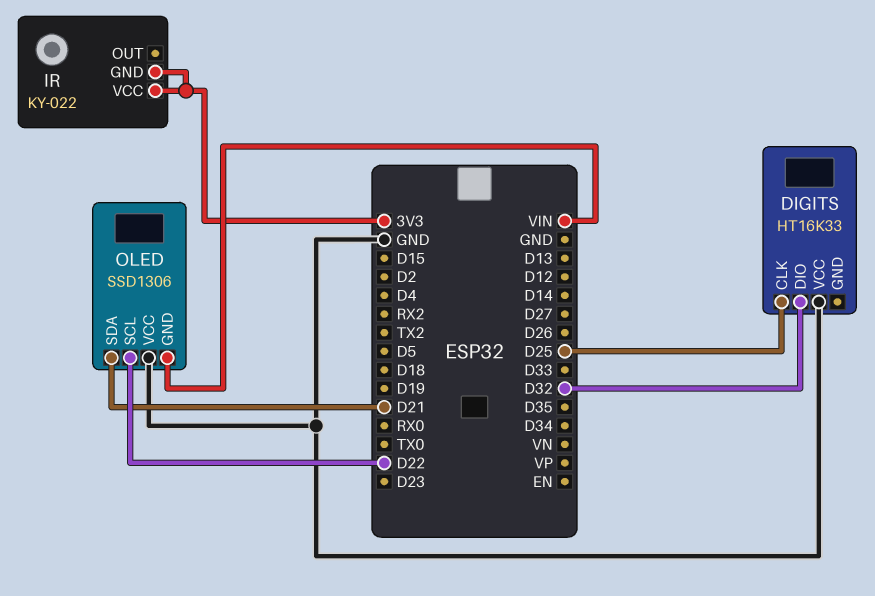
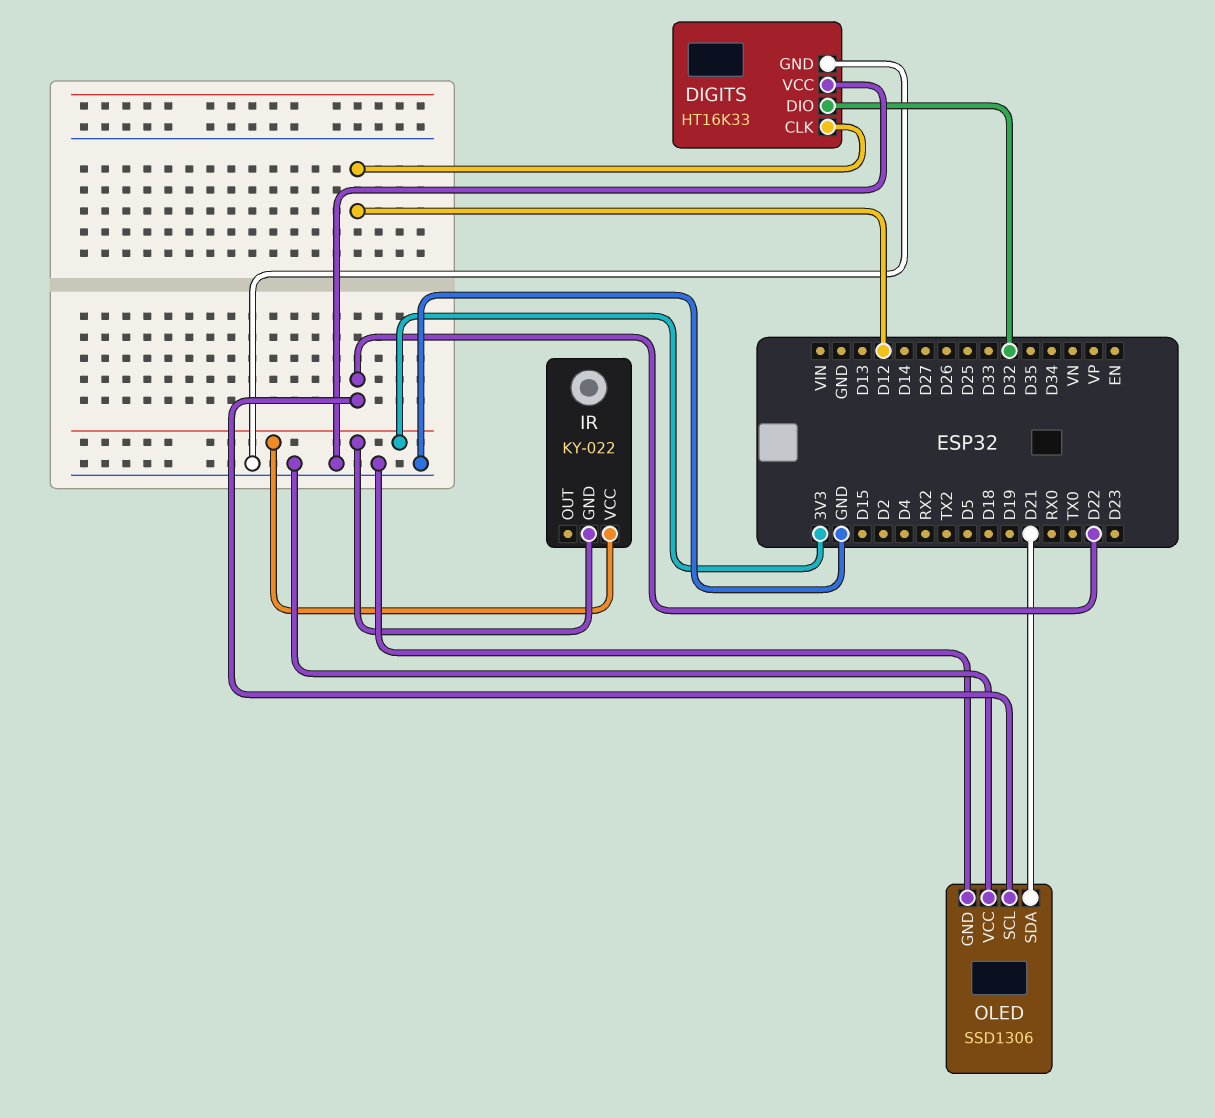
DIGITS pin CLK: D25 -> D12
DIGITS pin GND: none -> GND
OLED pin GND: VIN -> GND

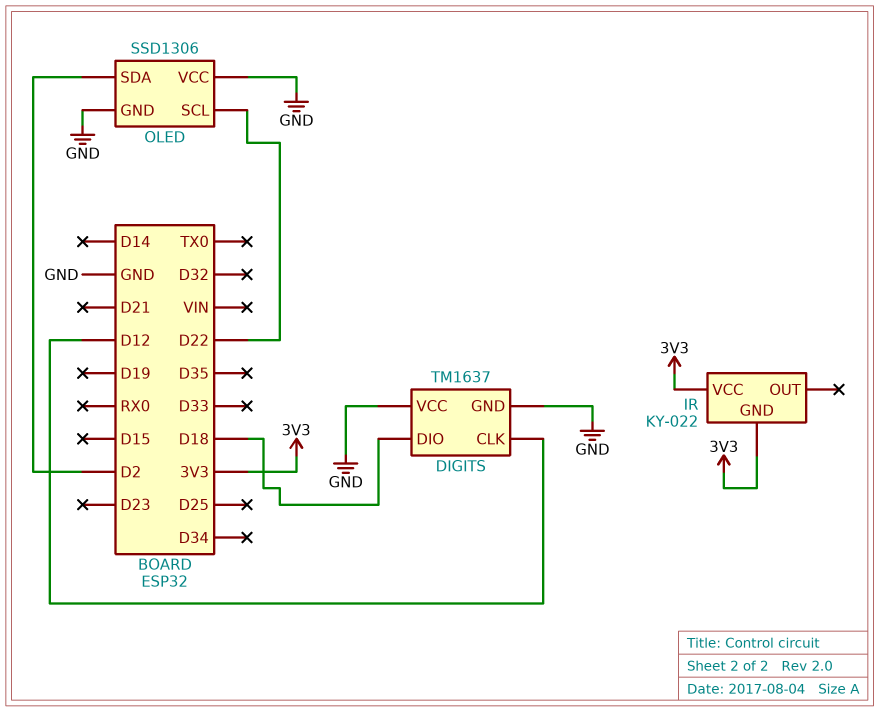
DIGITS: HT16K33 -> TM1637
DIGITS pin DIO: D32 -> D18
OLED pin SDA: D21 -> D2

